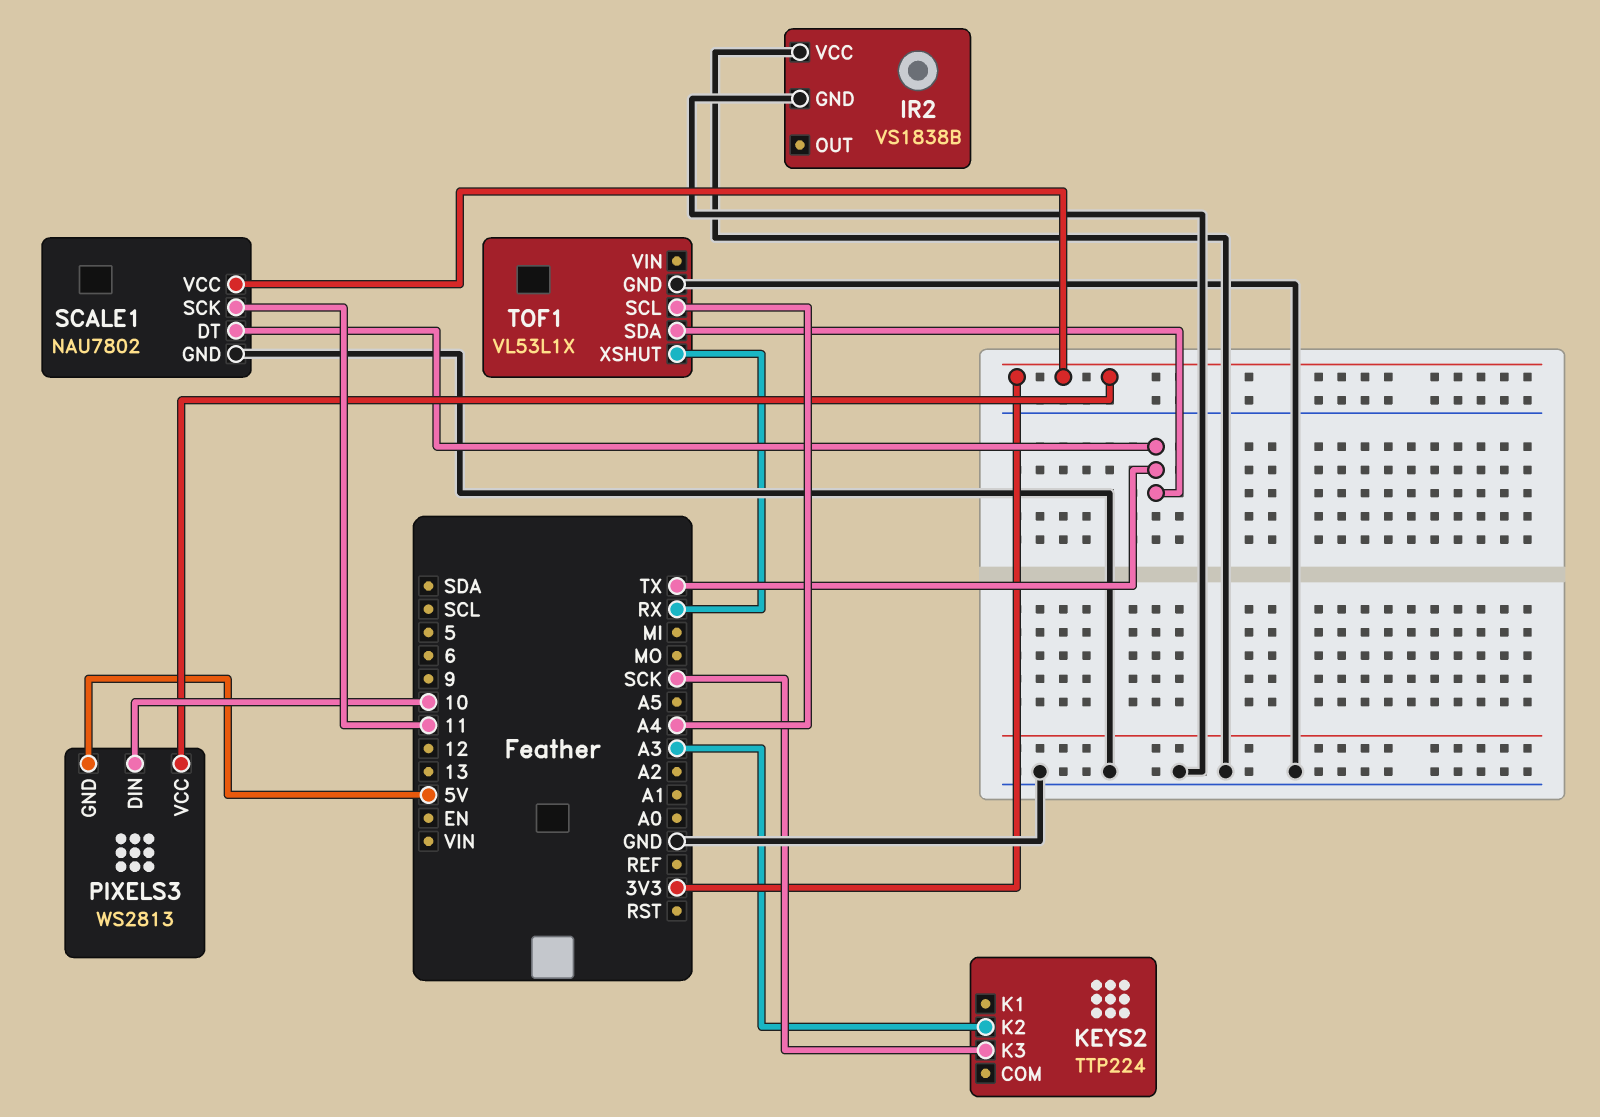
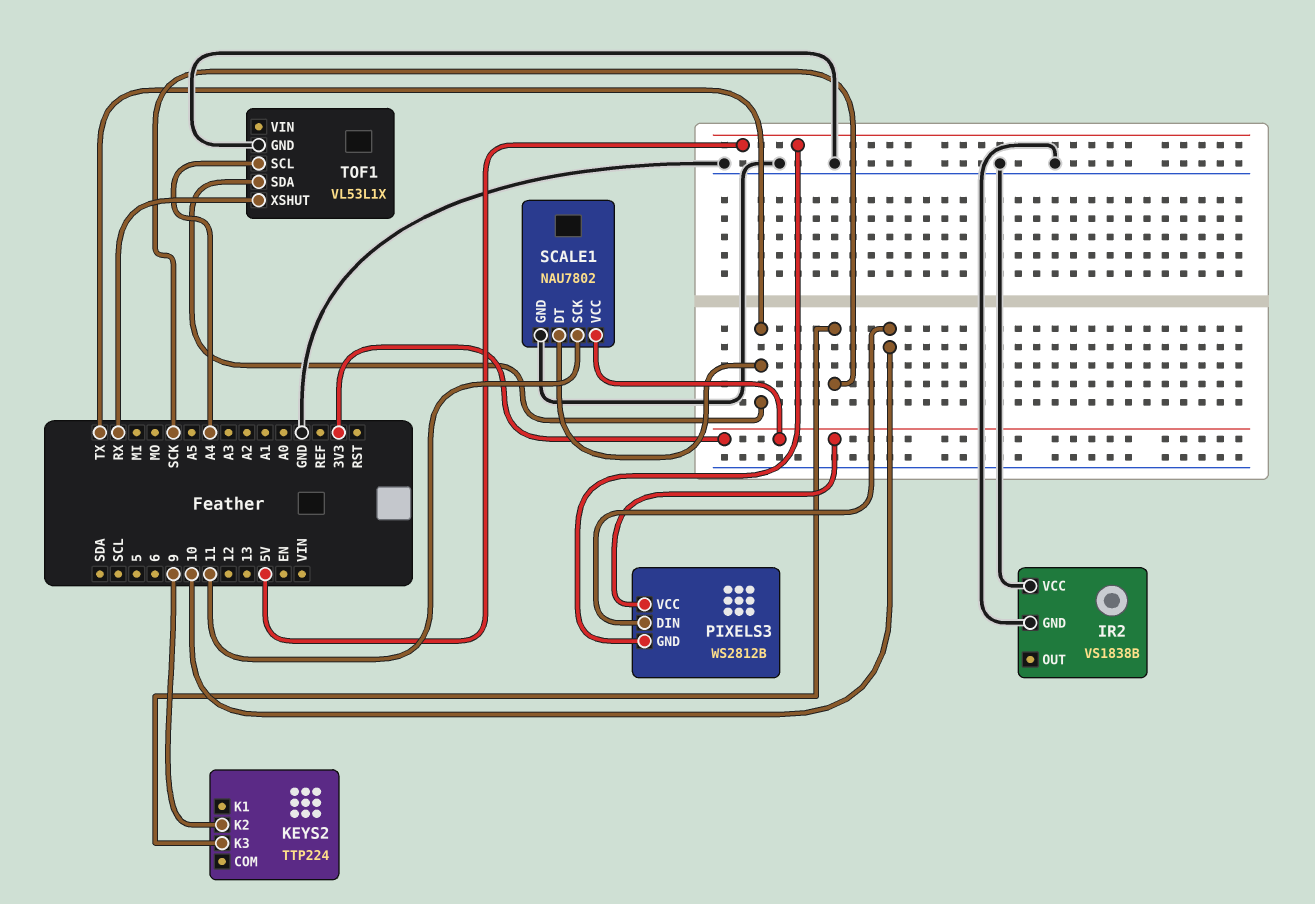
KEYS2 pin K2: A3 -> 9
PIXELS3: WS2813 -> WS2812B

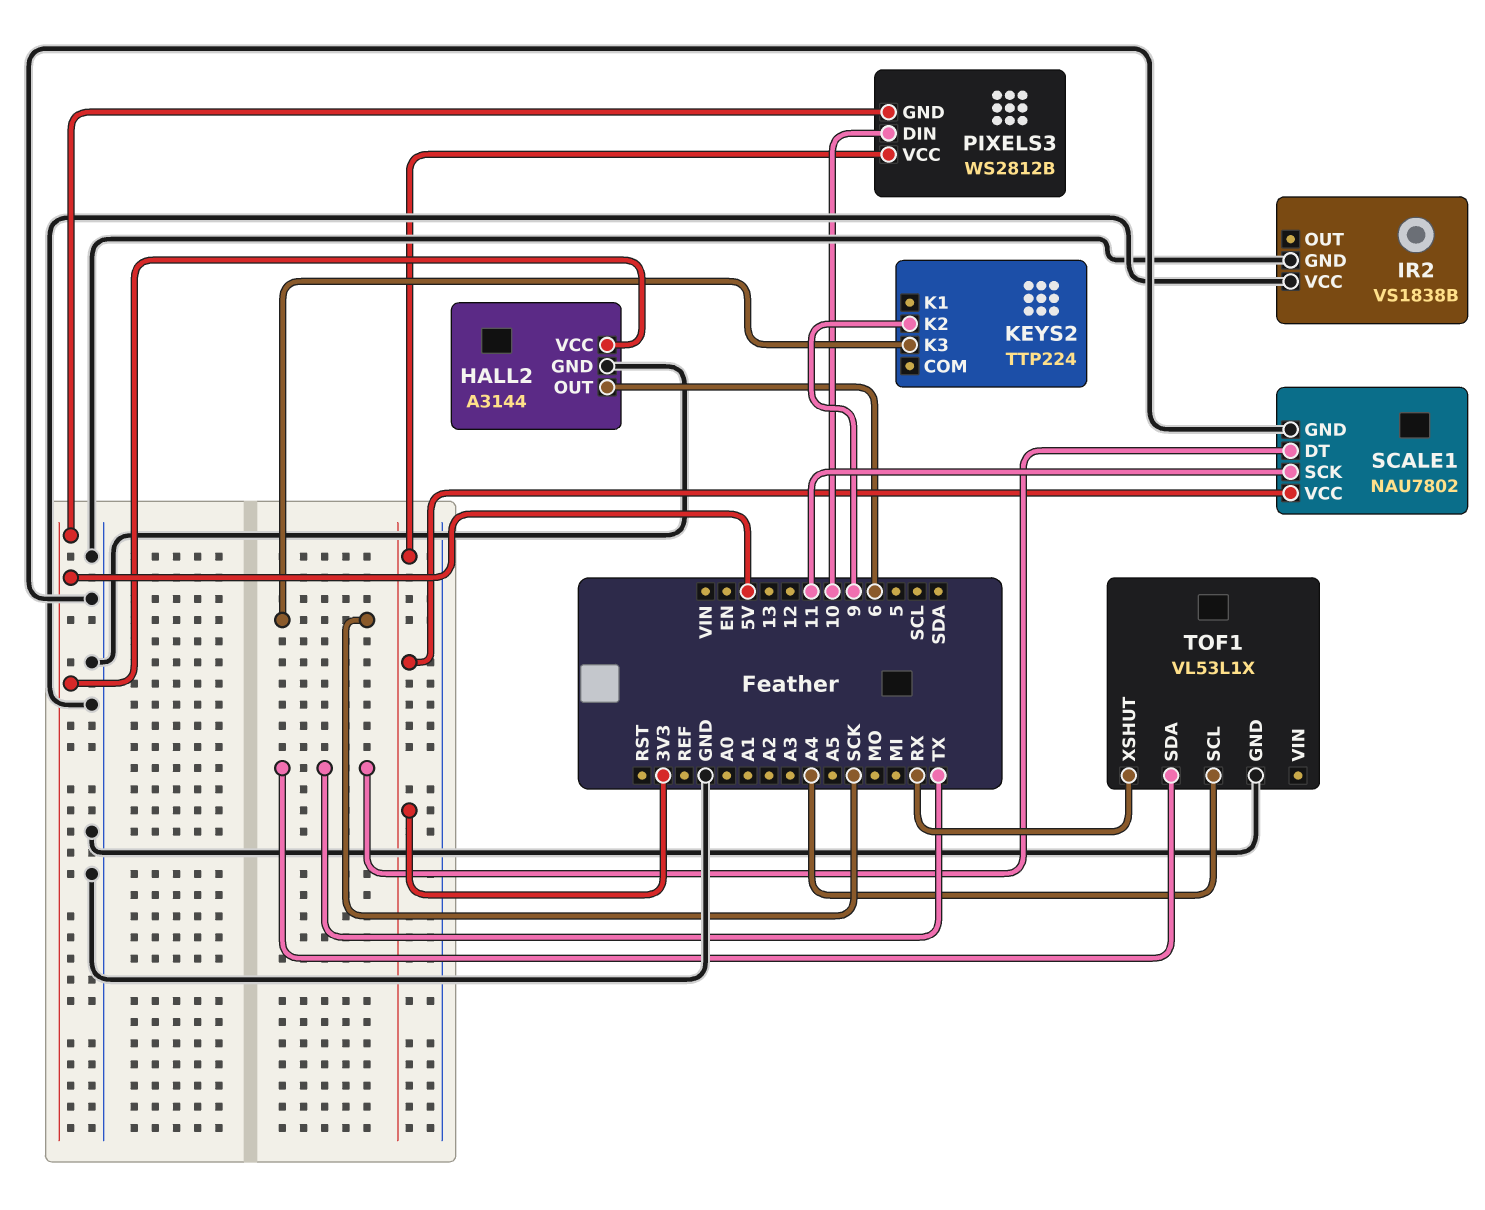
HALL2: none -> A3144
HALL2 pin GND: none -> GND
HALL2 pin OUT: none -> 6
HALL2 pin VCC: none -> 5V

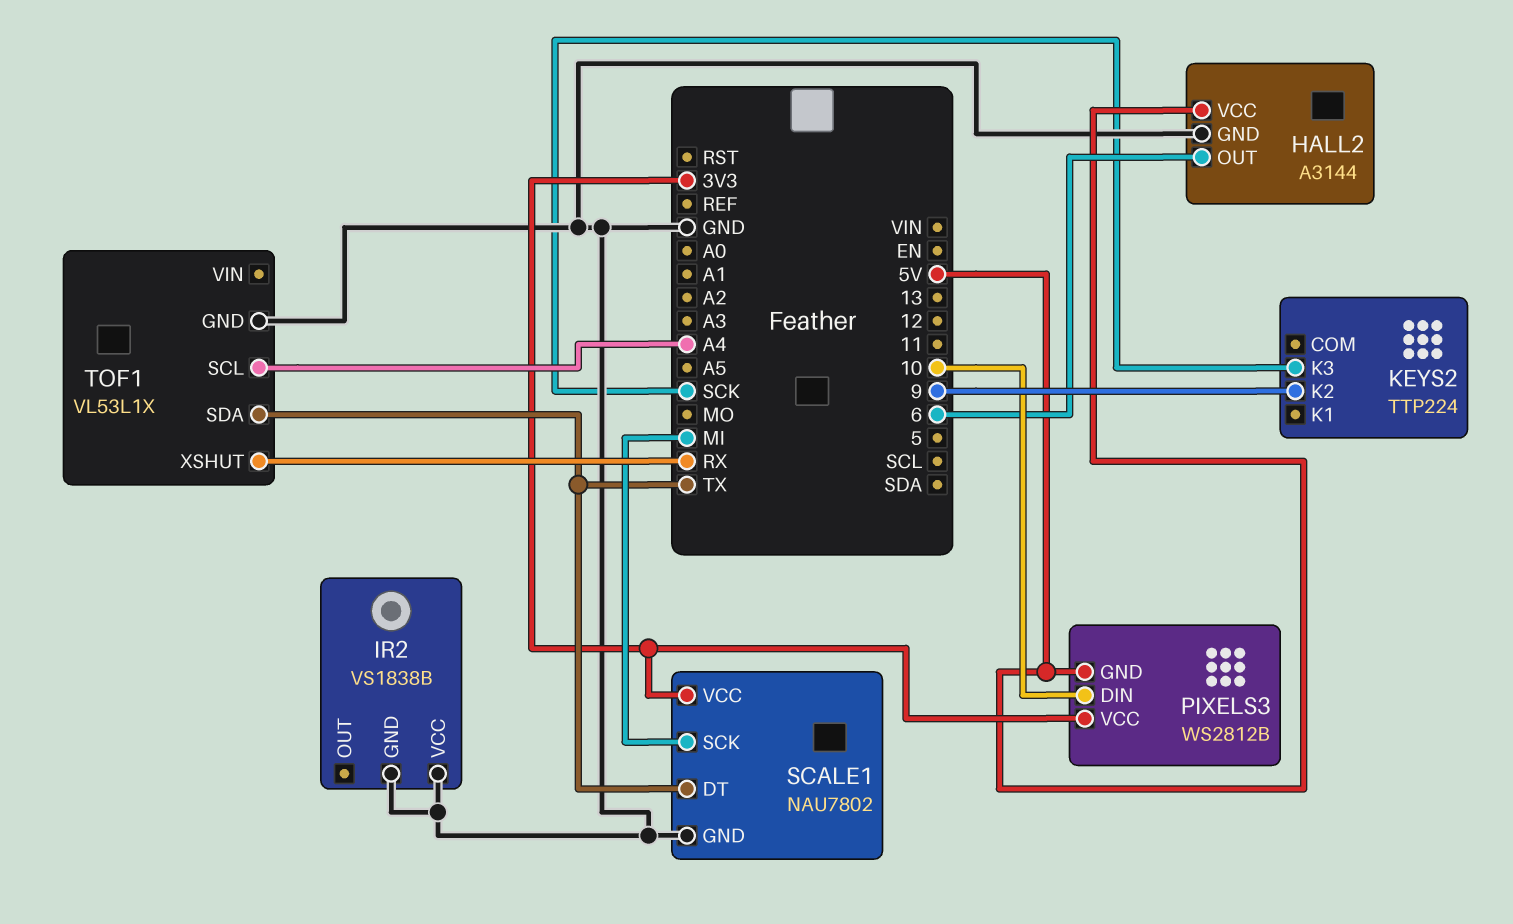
SCALE1 pin SCK: 11 -> MI

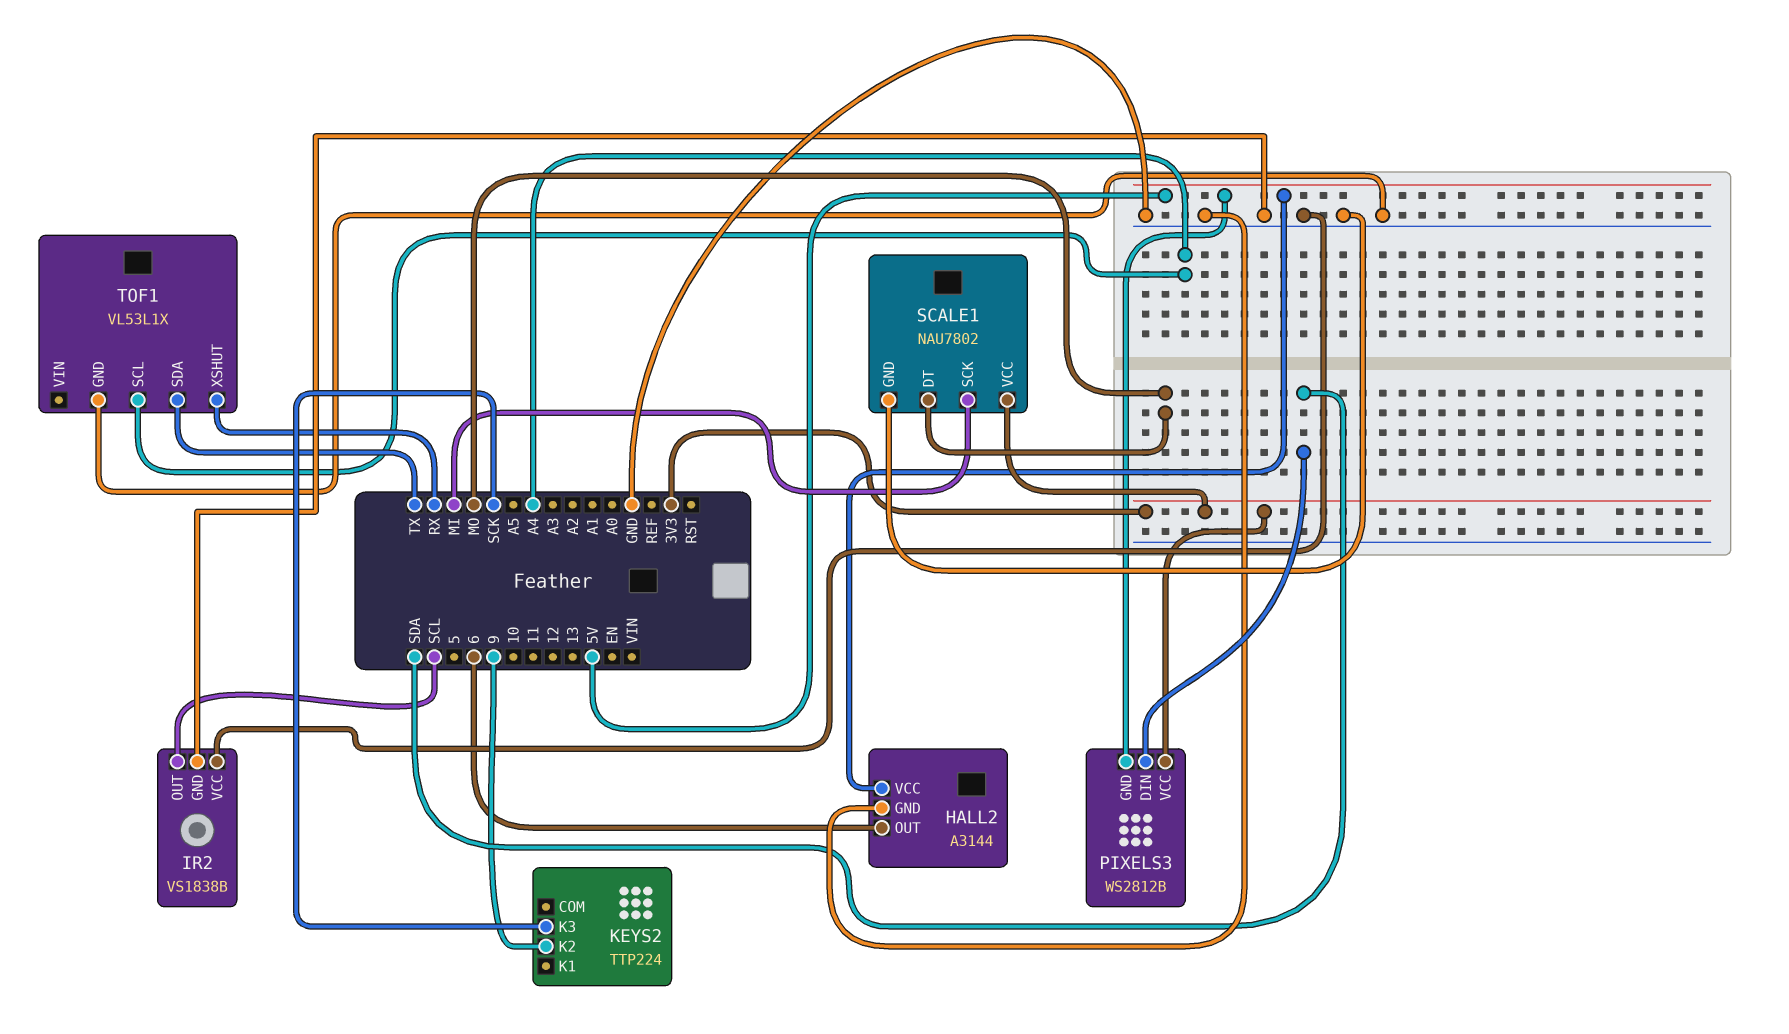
IR2 pin OUT: none -> SCL
PIXELS3 pin DIN: 10 -> SDA
SCALE1 pin DT: TX -> MO

